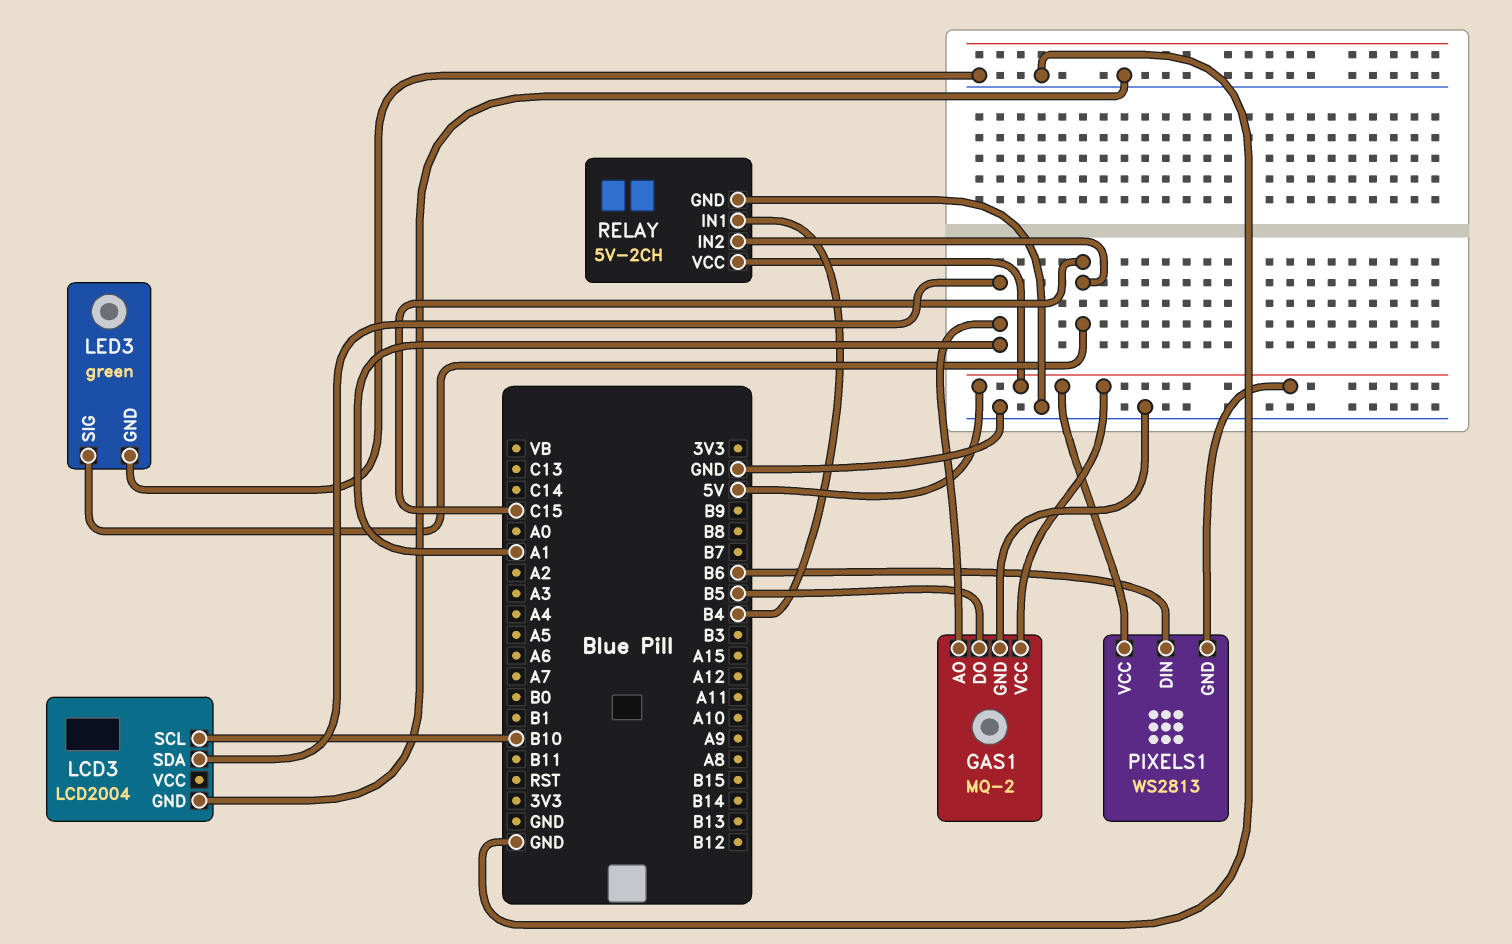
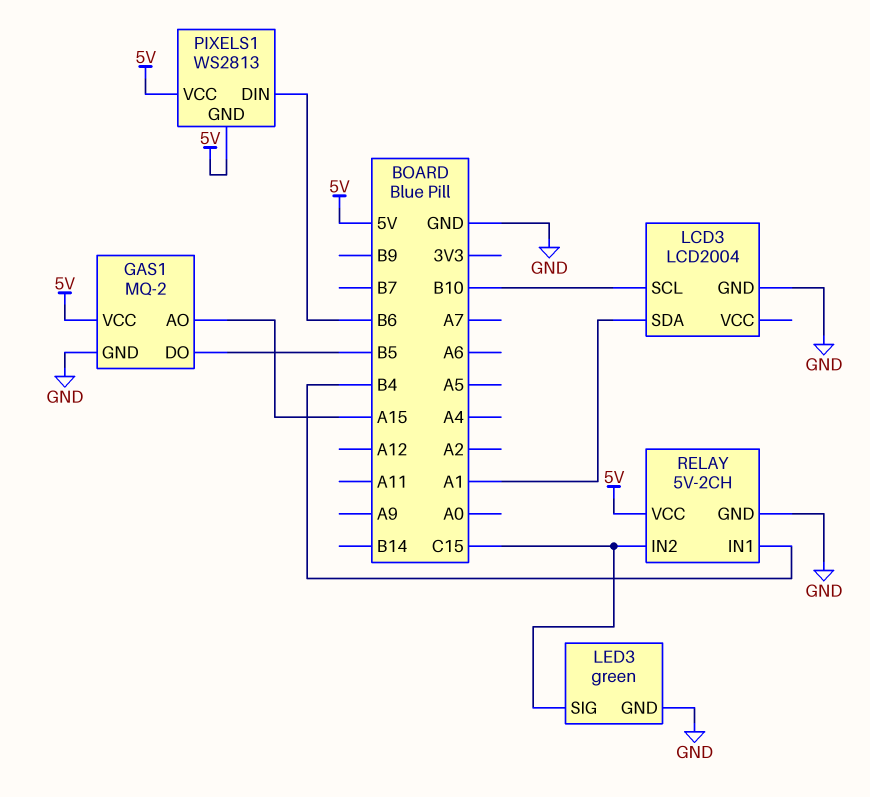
GAS1 pin AO: A1 -> A15

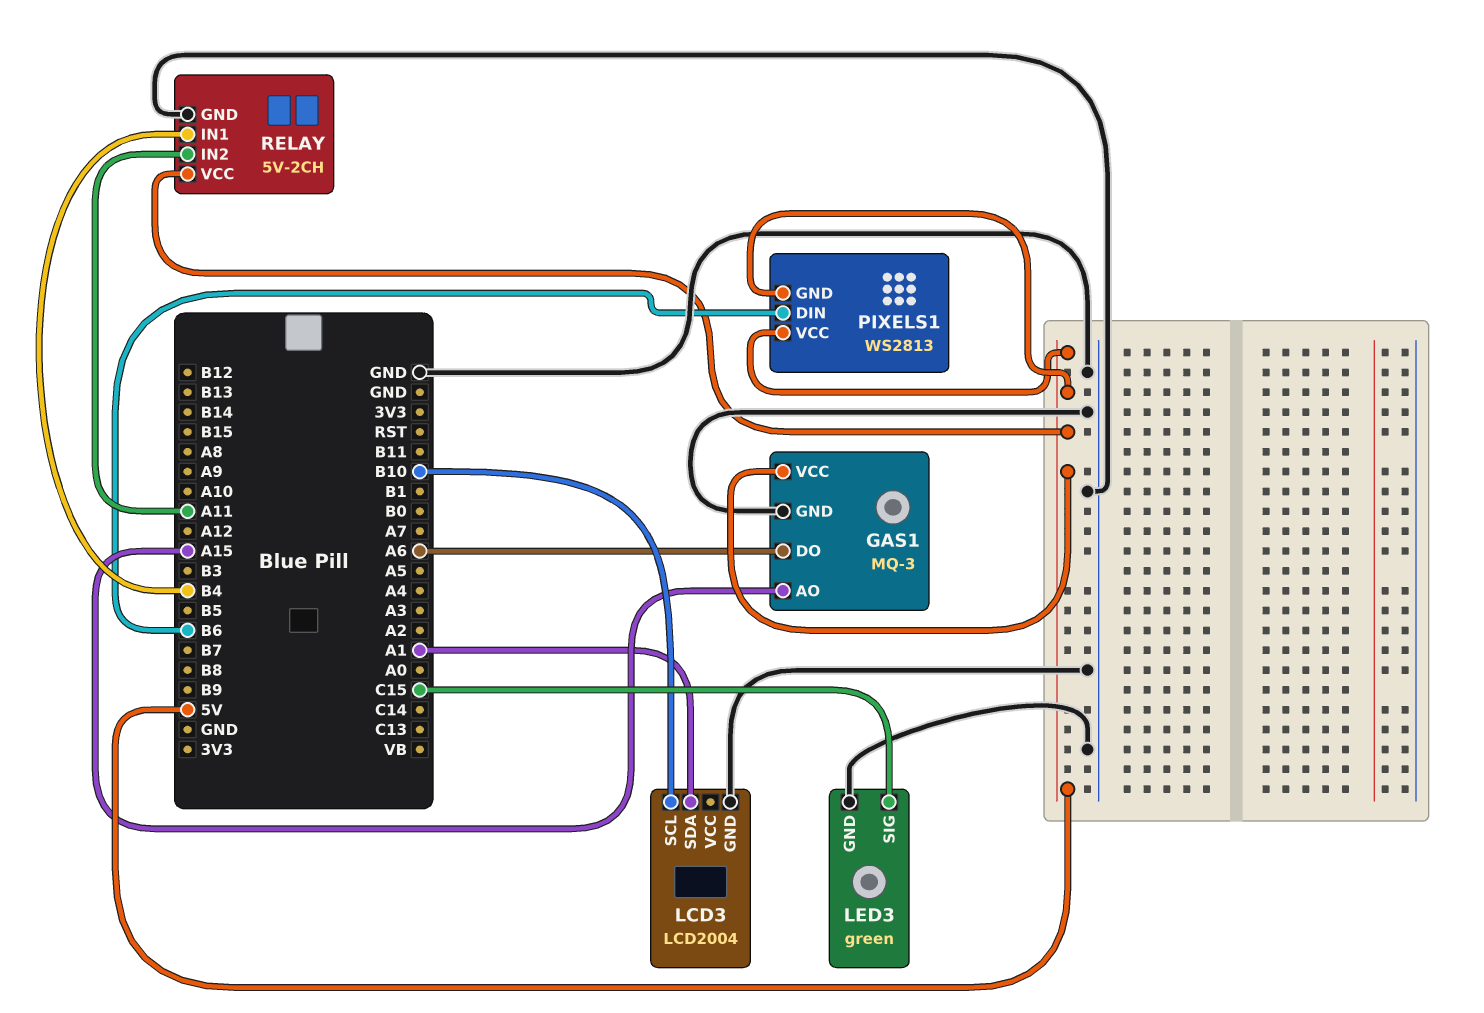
GAS1: MQ-2 -> MQ-3
GAS1 pin DO: B5 -> A6
RELAY pin IN2: C15 -> A11

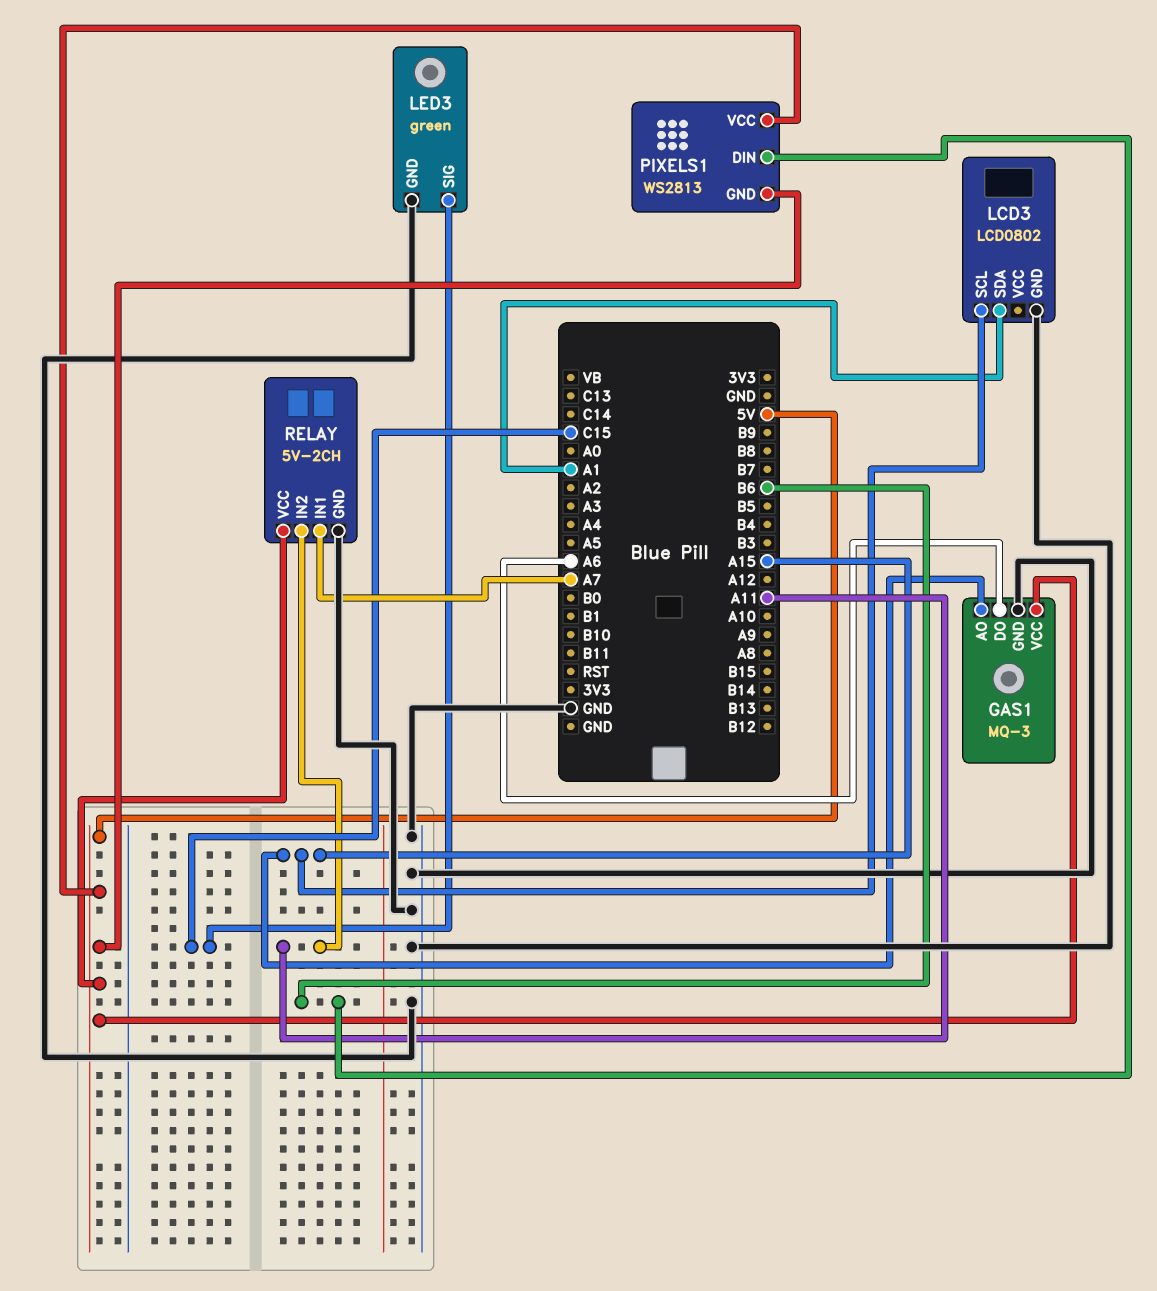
LCD3: LCD2004 -> LCD0802
LCD3 pin SCL: B10 -> A15
RELAY pin IN1: B4 -> A7

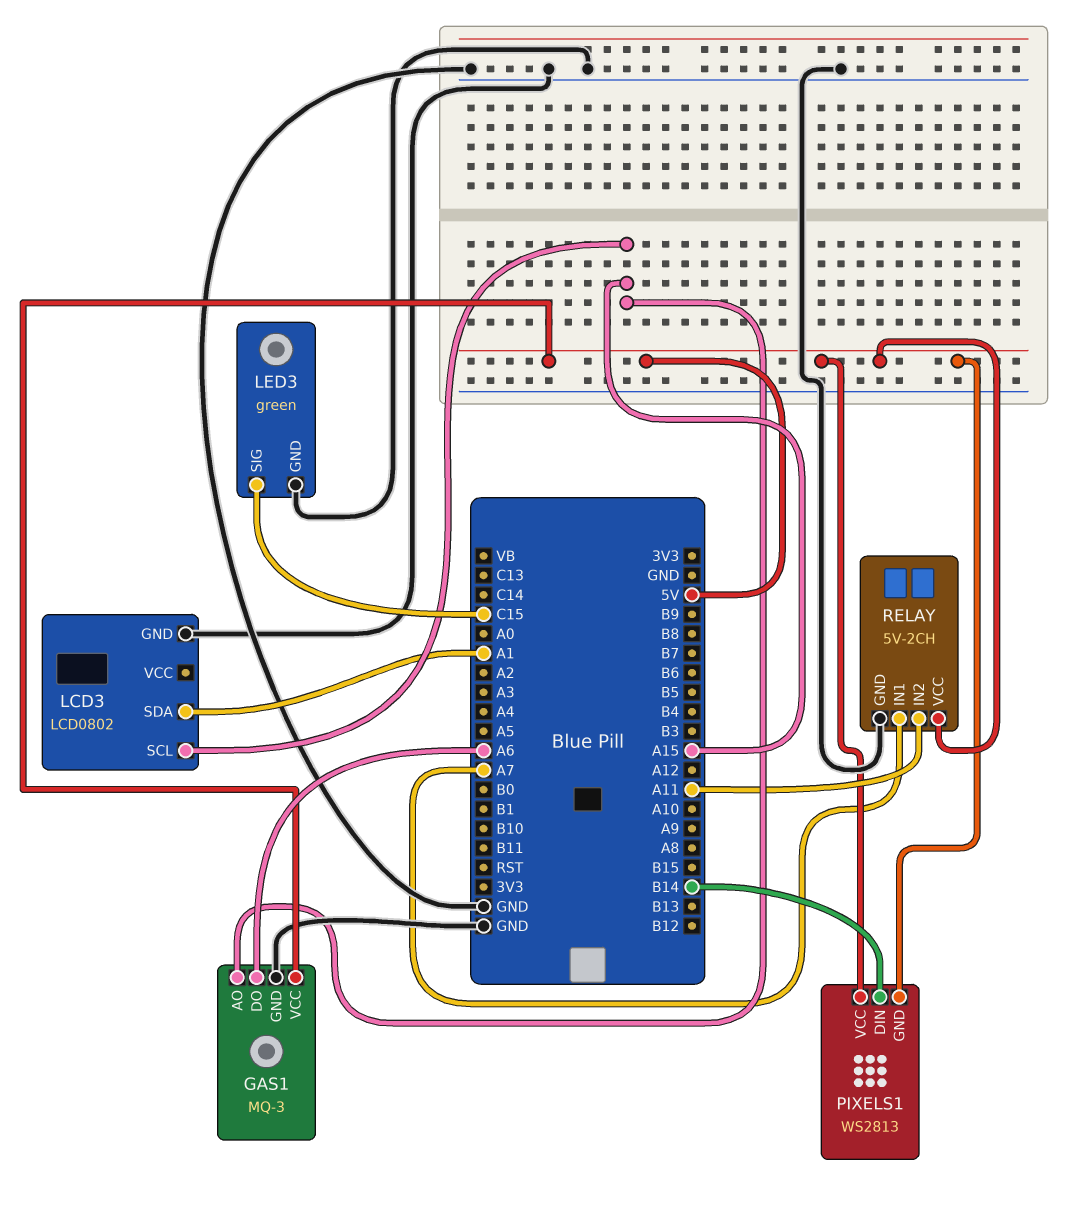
PIXELS1 pin DIN: B6 -> B14

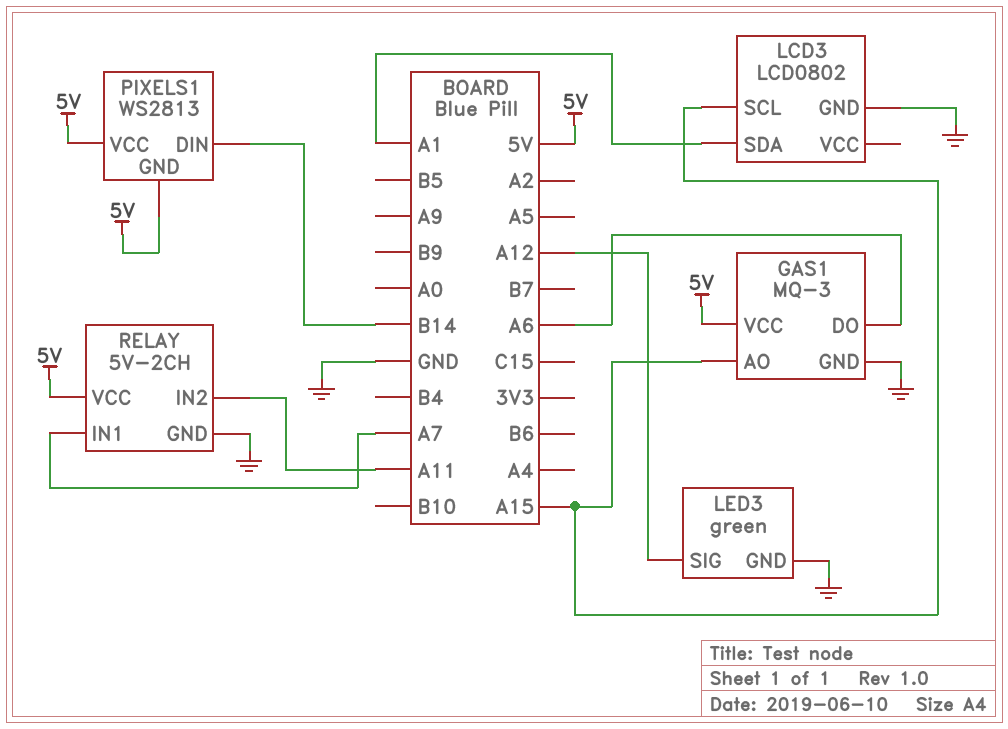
LED3 pin SIG: C15 -> A12

